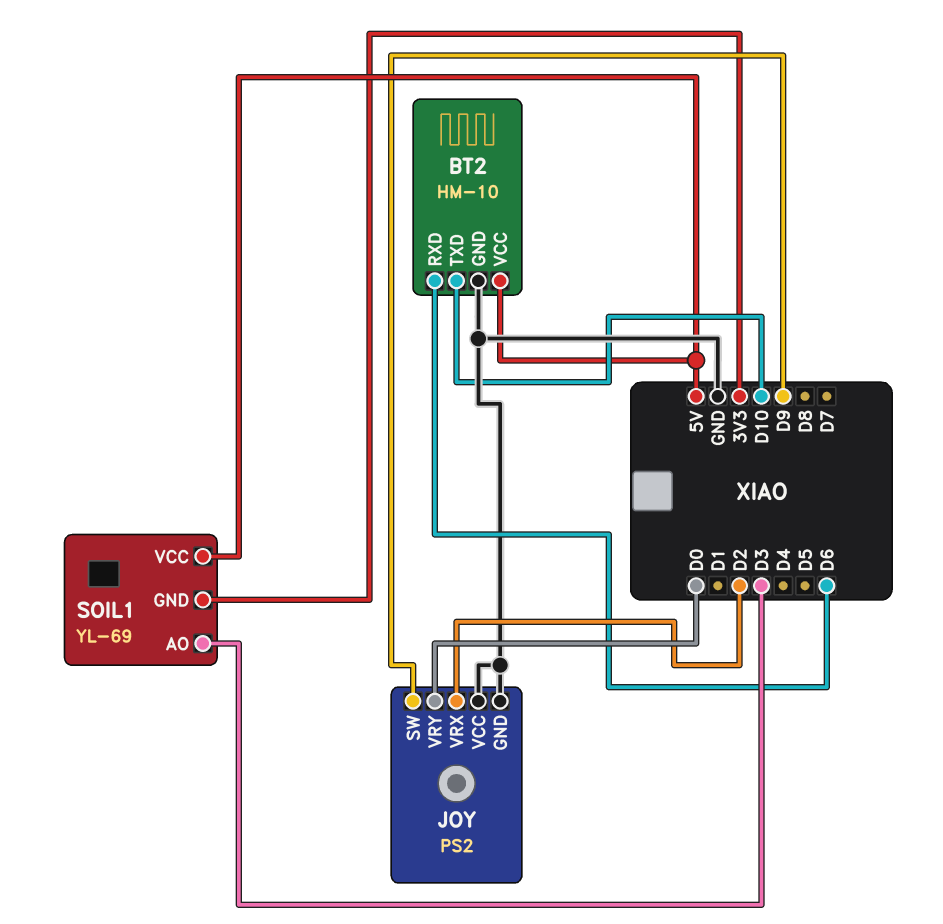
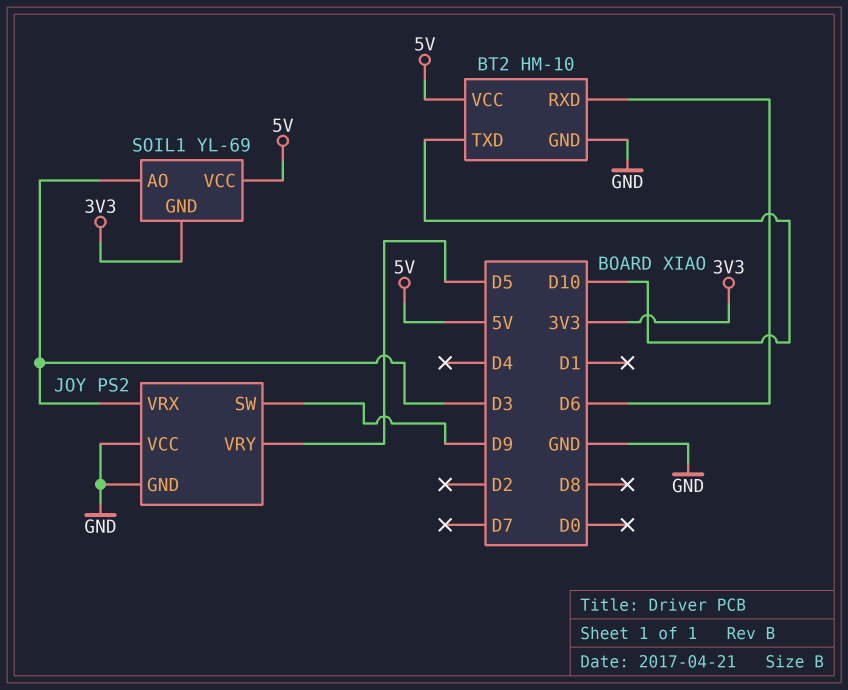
JOY pin VRX: D2 -> D3
JOY pin VRY: D0 -> D5

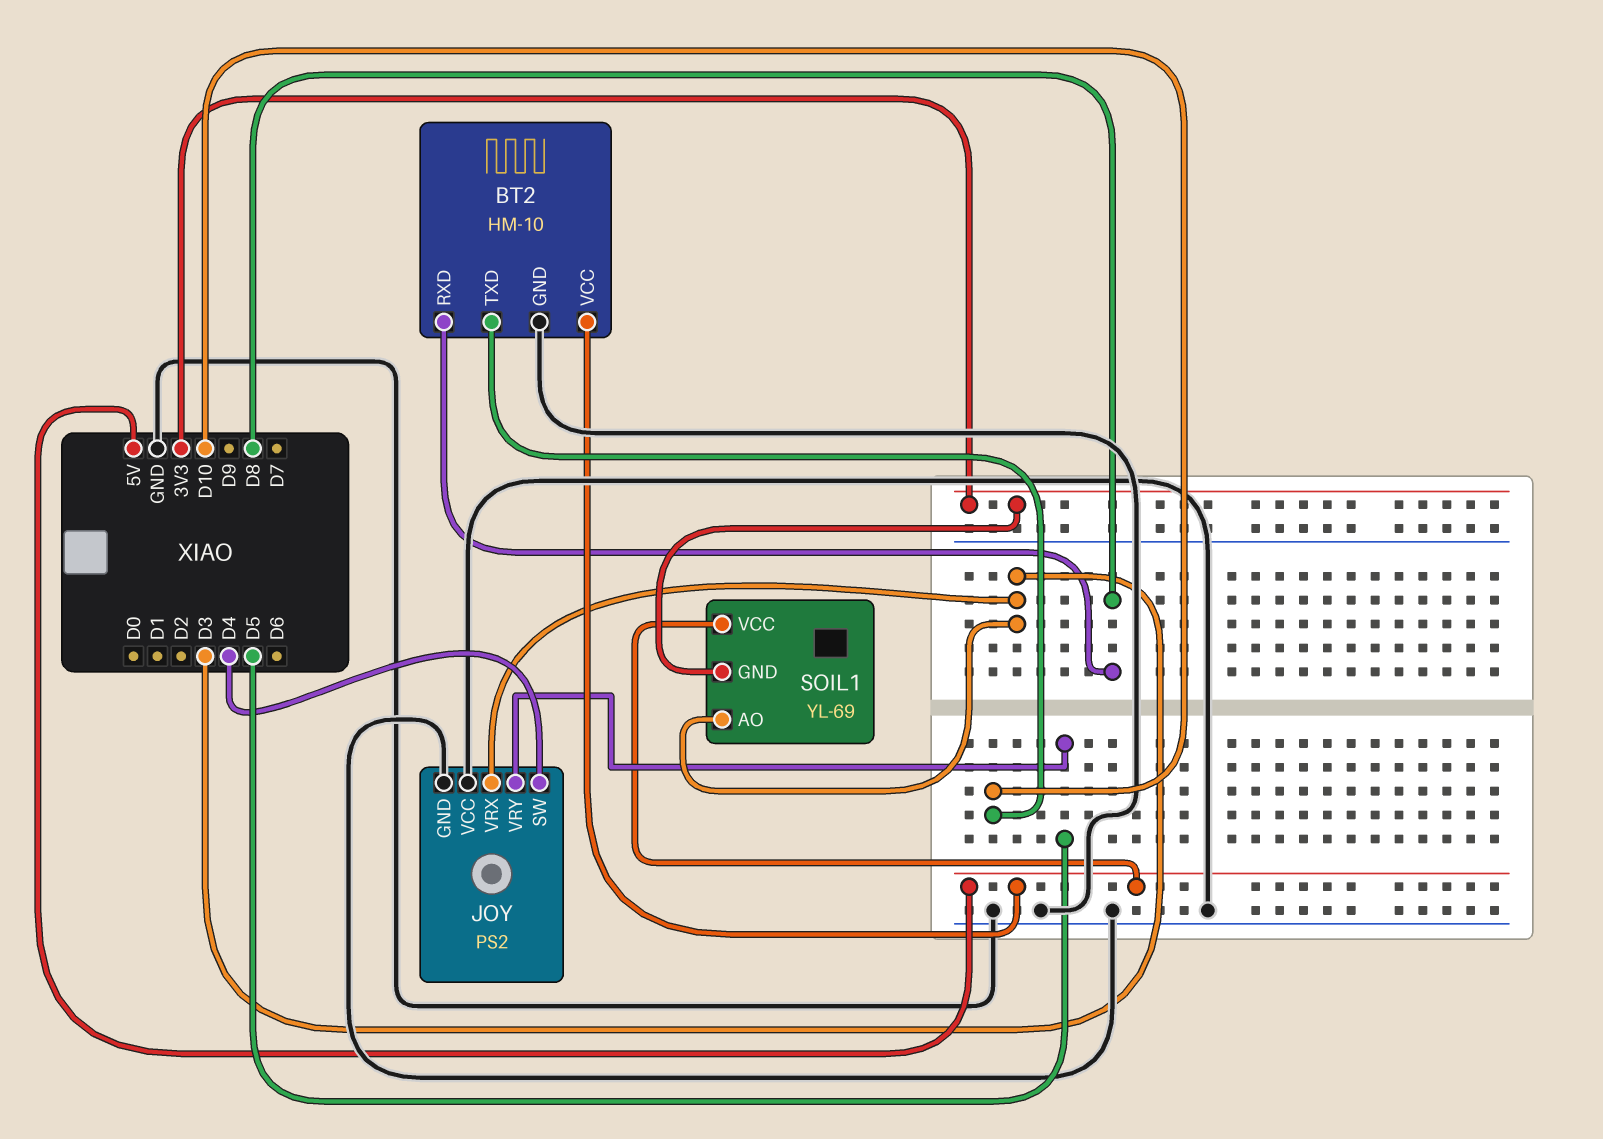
BT2 pin RXD: D6 -> D8
JOY pin SW: D9 -> D4

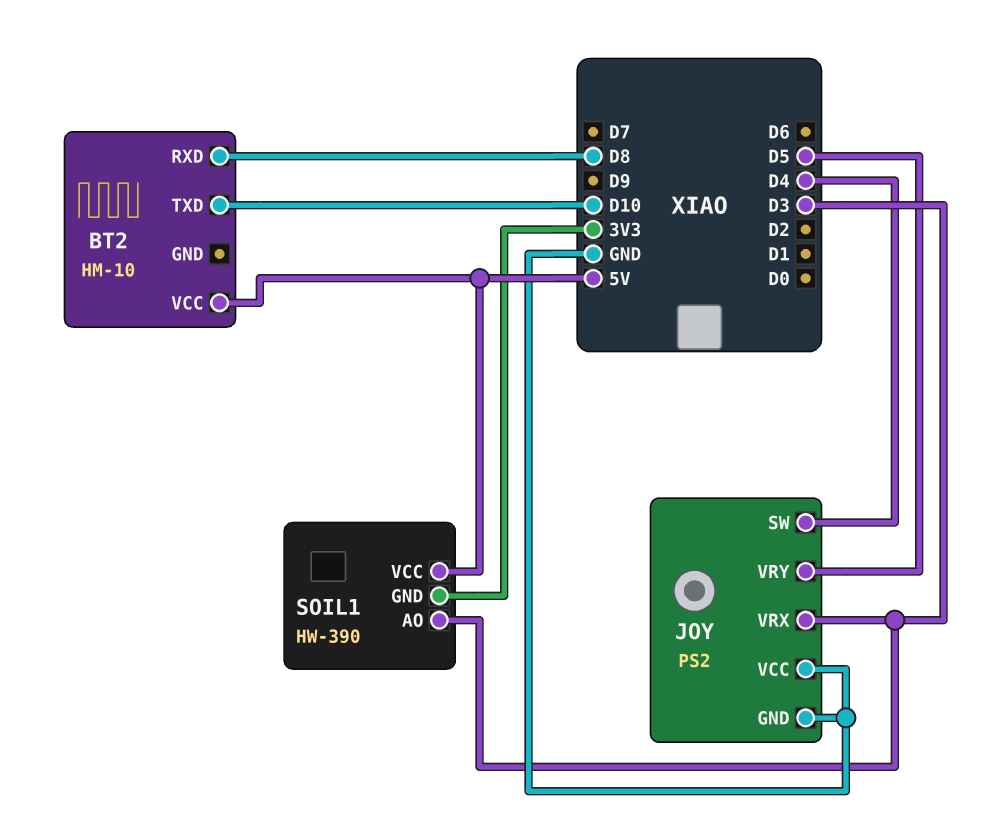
BT2 pin GND: GND -> none
SOIL1: YL-69 -> HW-390

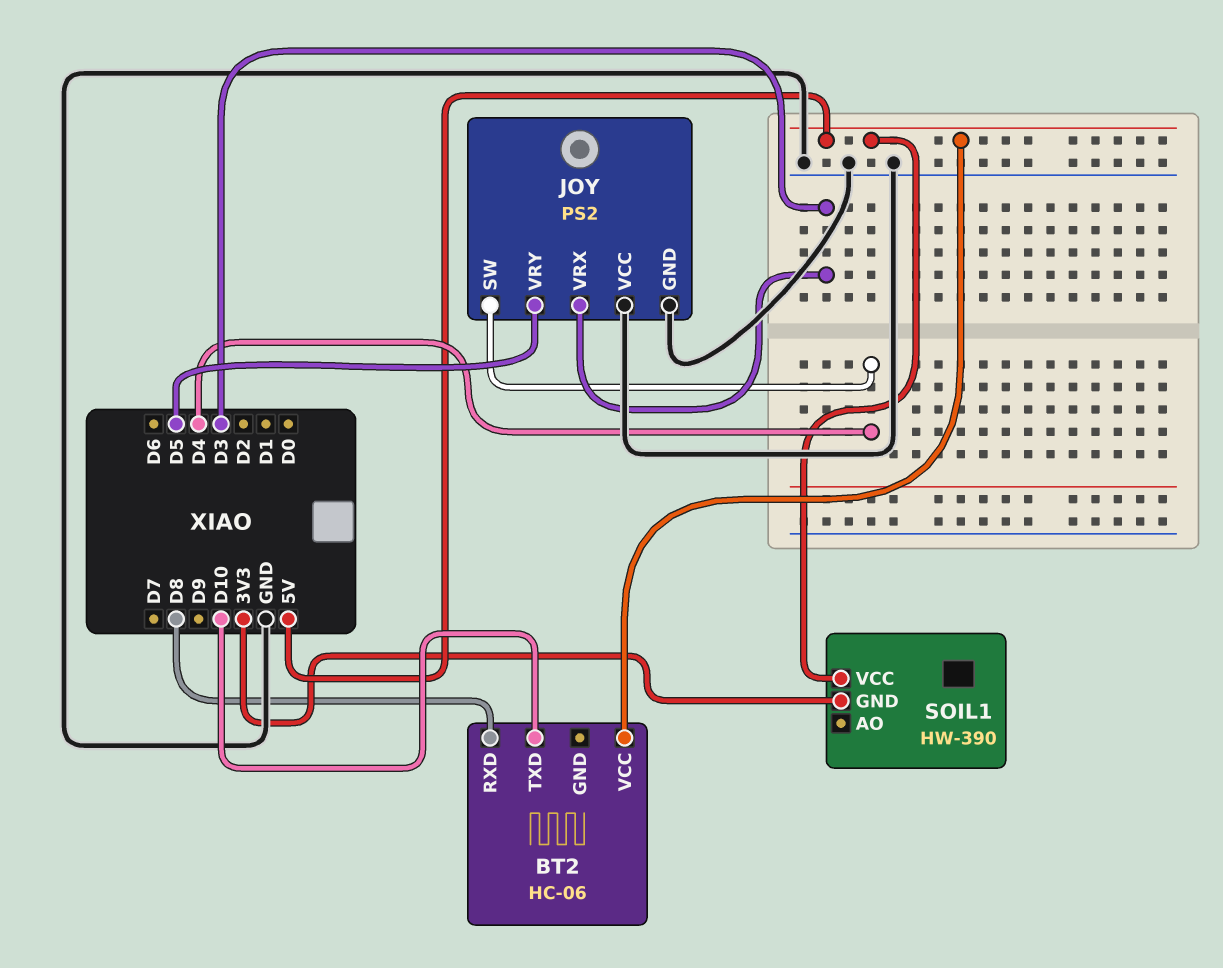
BT2: HM-10 -> HC-06
SOIL1 pin AO: D3 -> none

